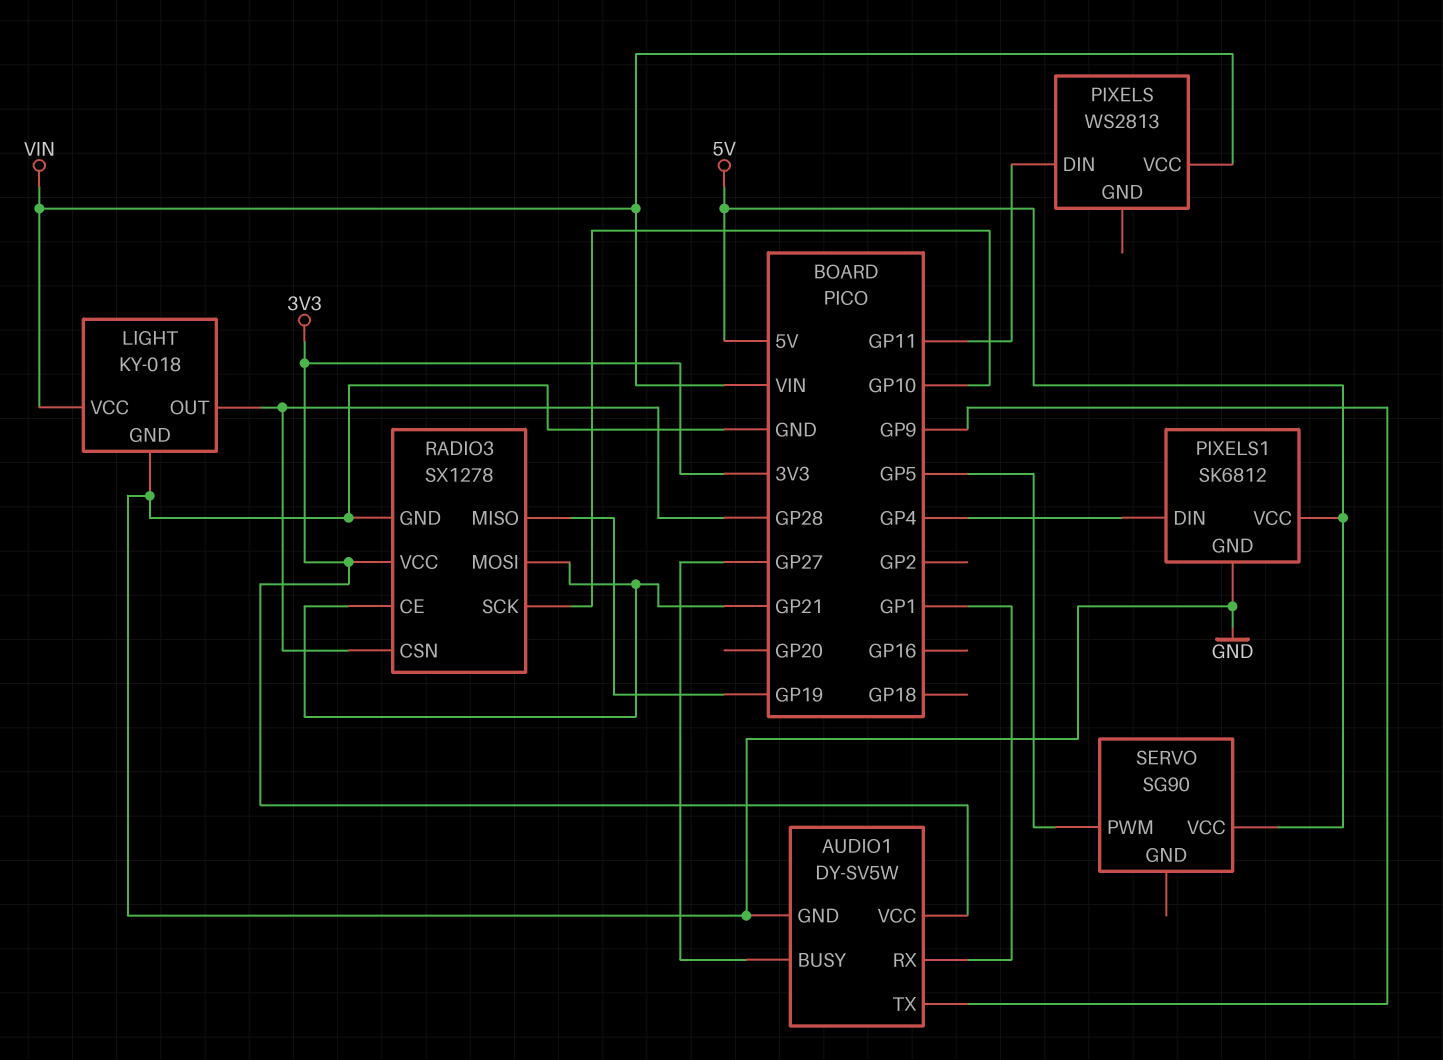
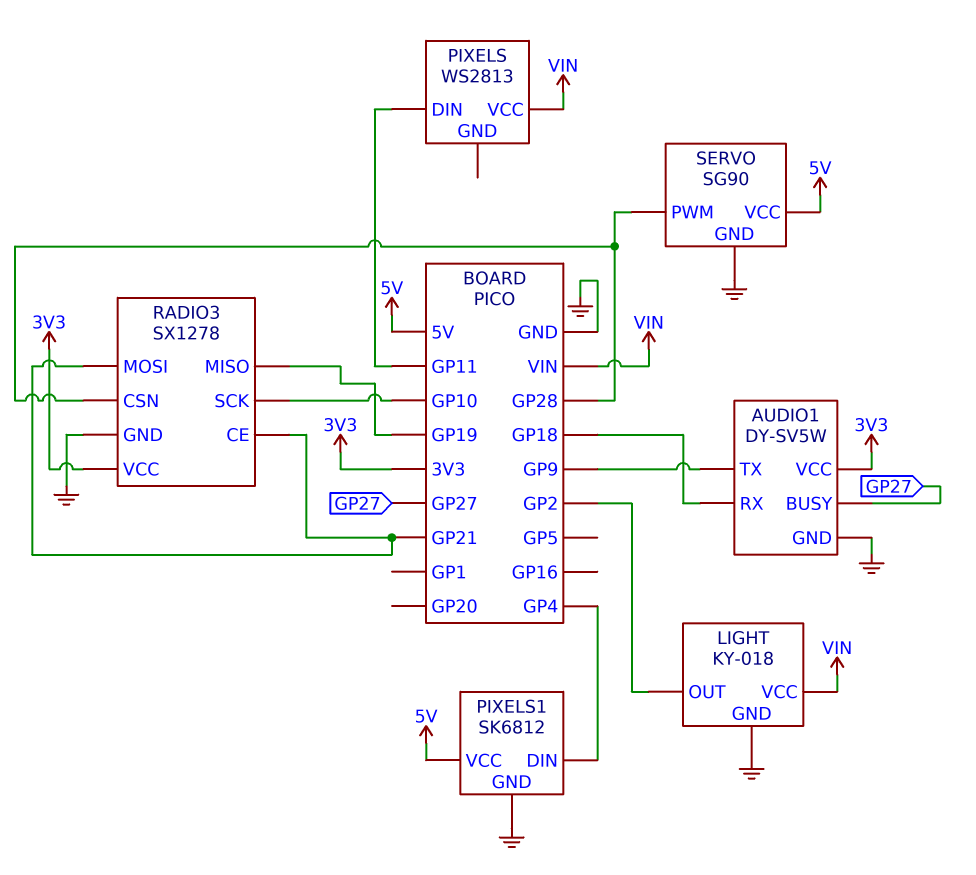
AUDIO1 pin RX: GP1 -> GP18
LIGHT pin OUT: GP28 -> GP2
SERVO pin GND: none -> GND
SERVO pin PWM: GP5 -> GP28

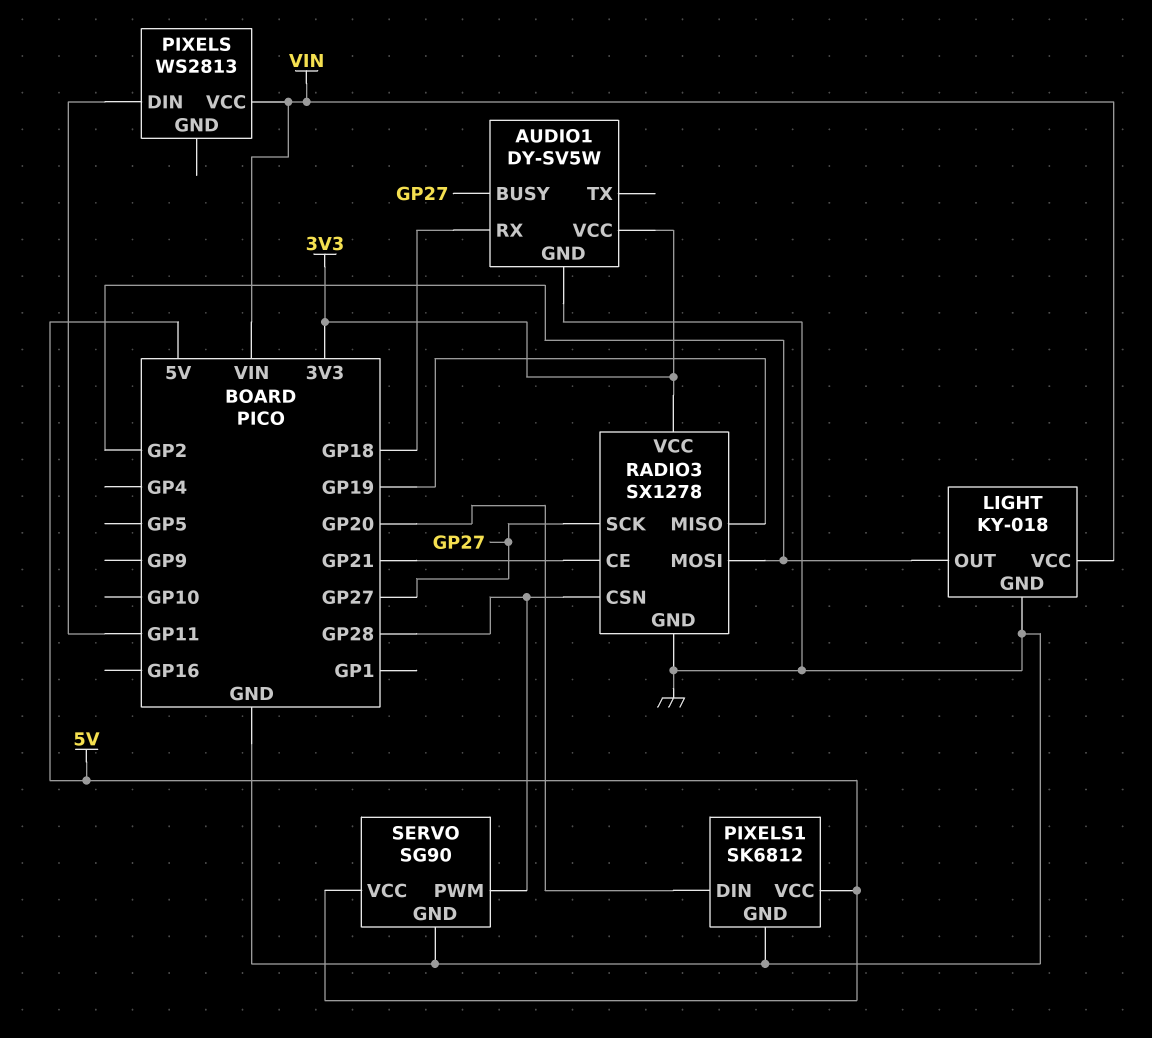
AUDIO1 pin TX: GP9 -> none
PIXELS1 pin DIN: GP4 -> GP20
RADIO3 pin MOSI: GP21 -> GP2
RADIO3 pin SCK: GP10 -> GP27

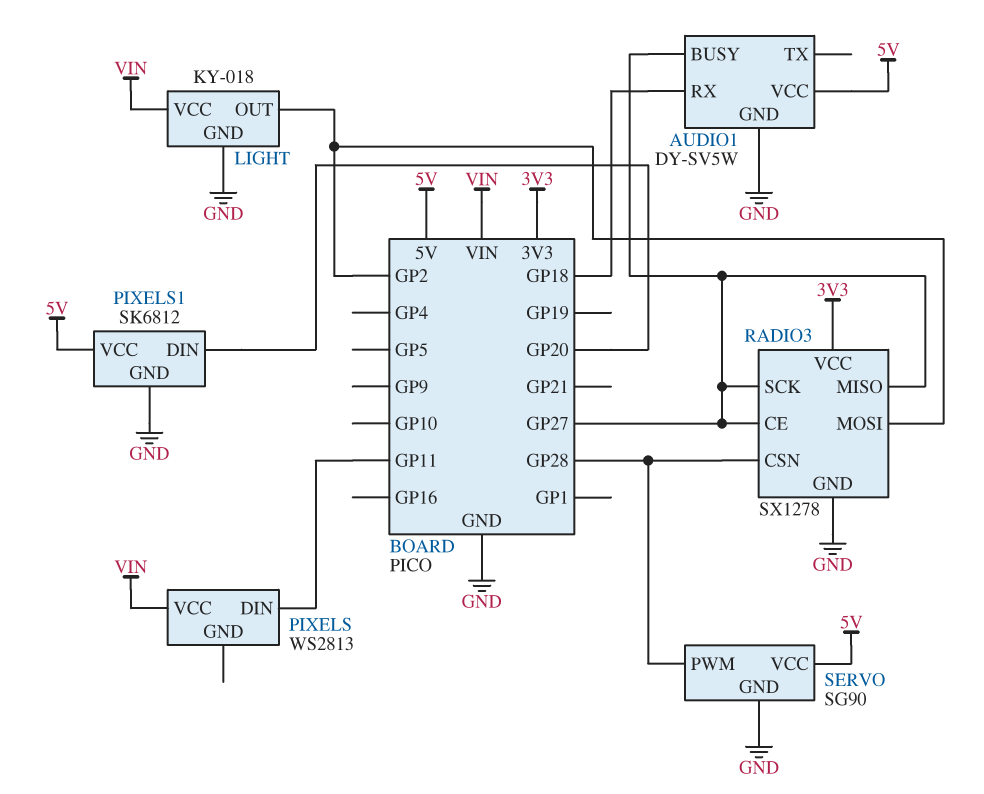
AUDIO1 pin VCC: 3V3 -> 5V
RADIO3 pin CE: GP21 -> GP27
RADIO3 pin MISO: GP19 -> GP27

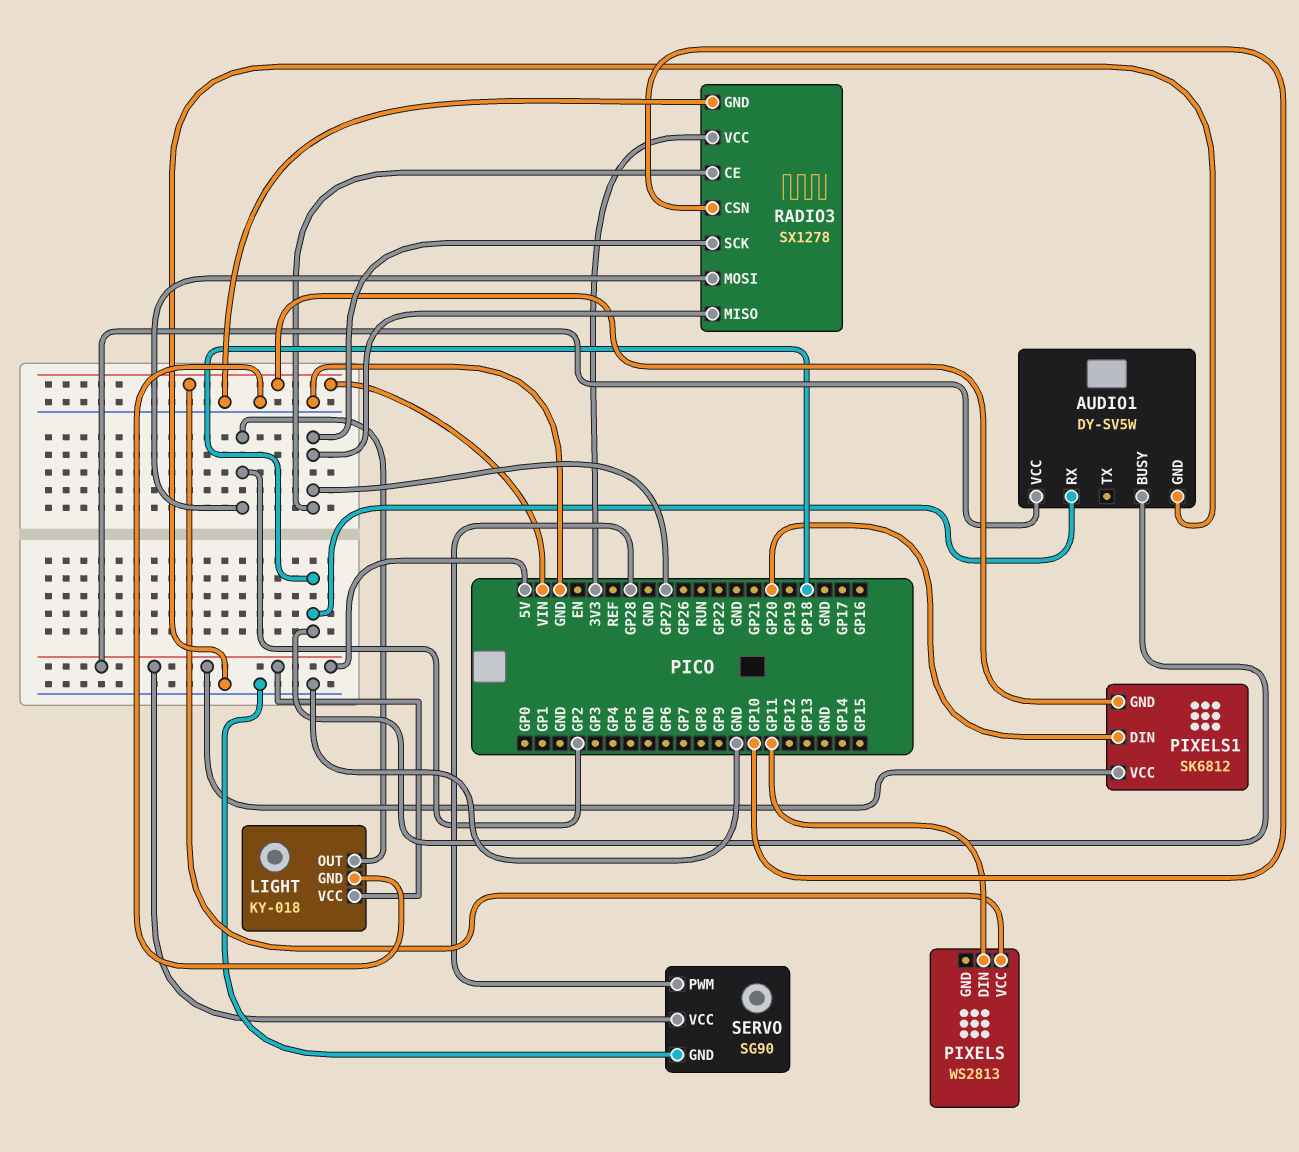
AUDIO1 pin BUSY: GP27 -> GP18
LIGHT pin VCC: VIN -> 5V
PIXELS1 pin GND: GND -> VIN
RADIO3 pin CSN: GP28 -> GP10

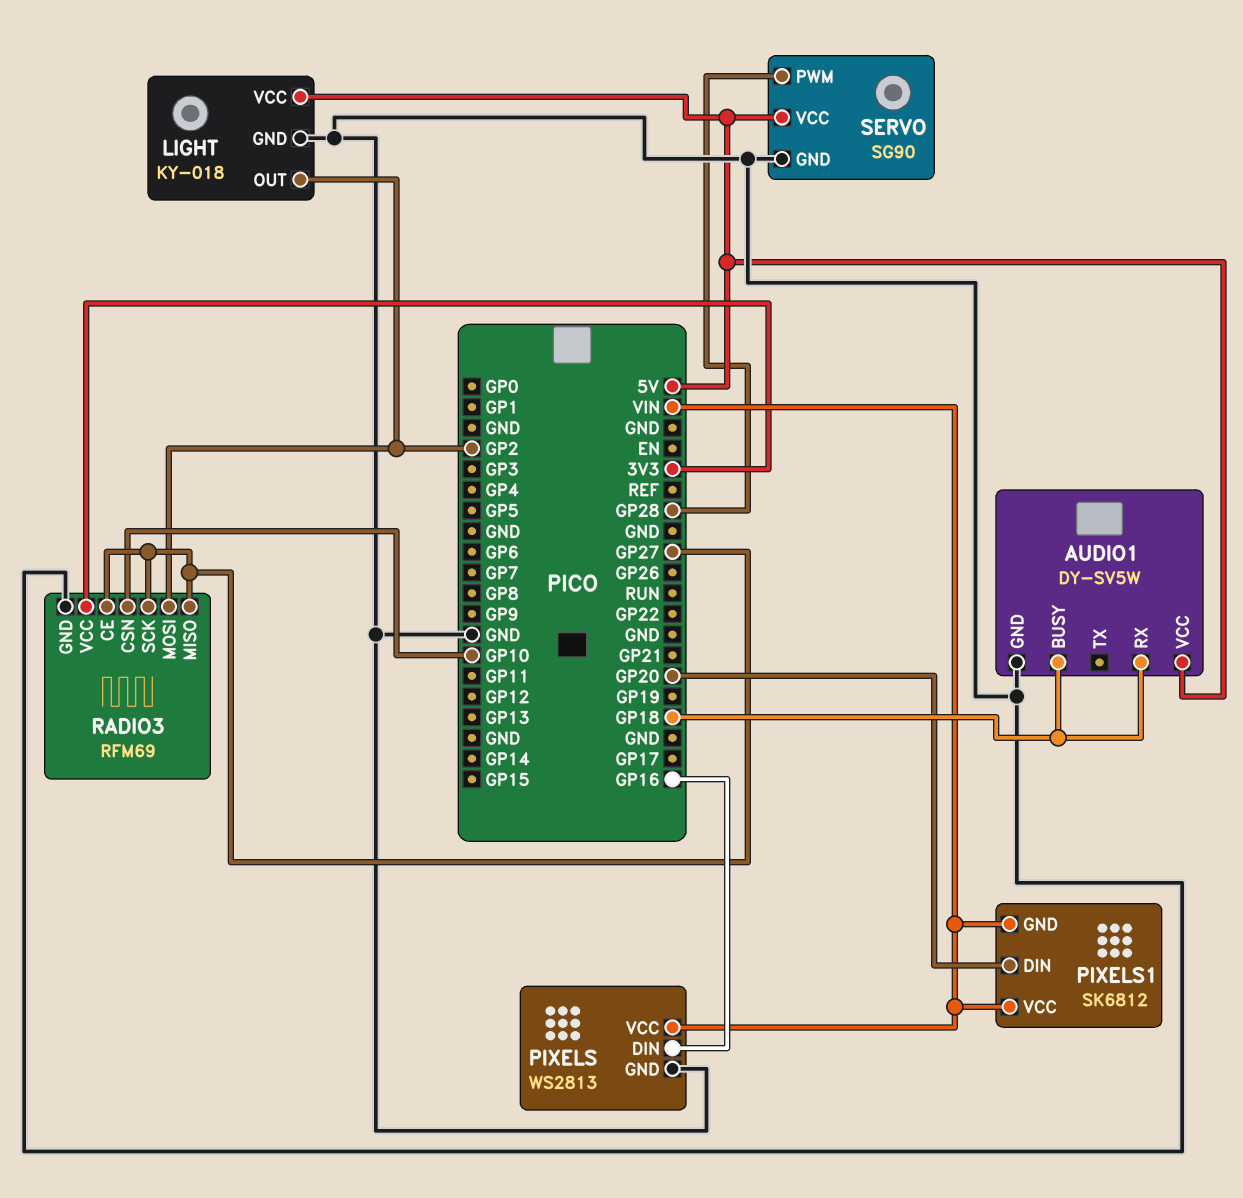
PIXELS pin DIN: GP11 -> GP16
PIXELS pin GND: none -> GND
PIXELS1 pin VCC: 5V -> VIN
RADIO3: SX1278 -> RFM69

